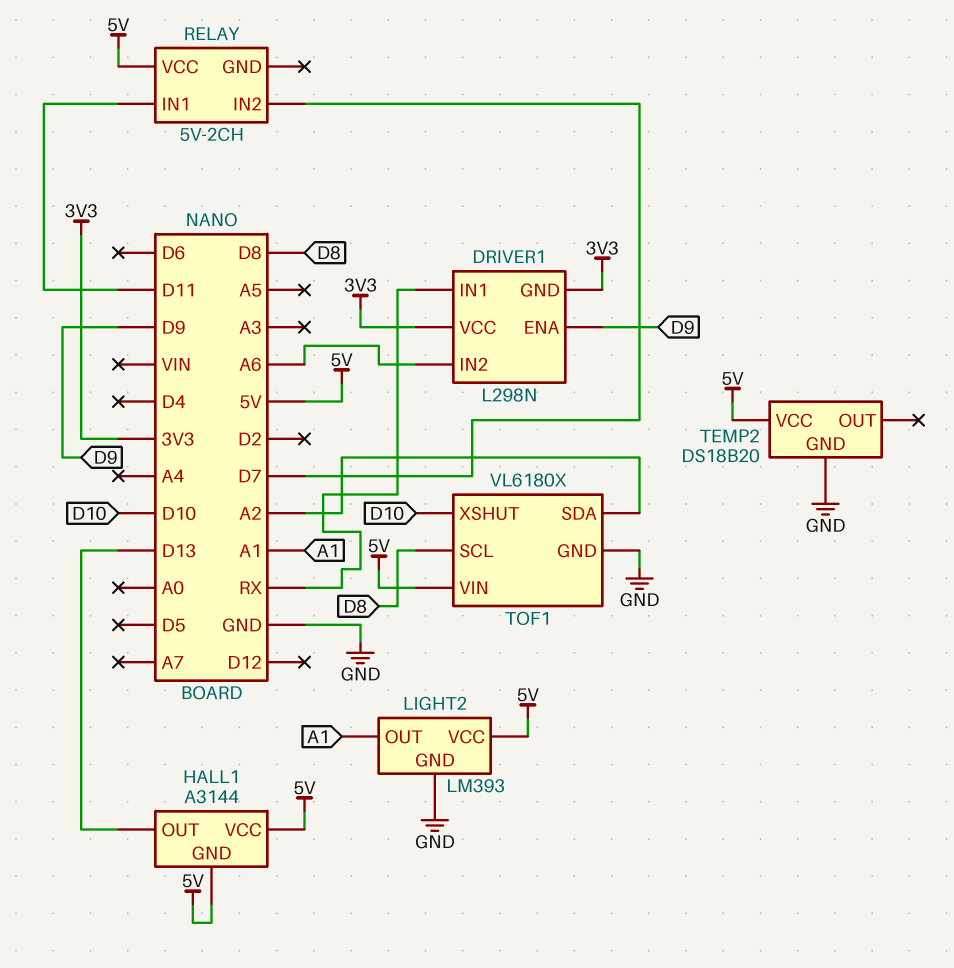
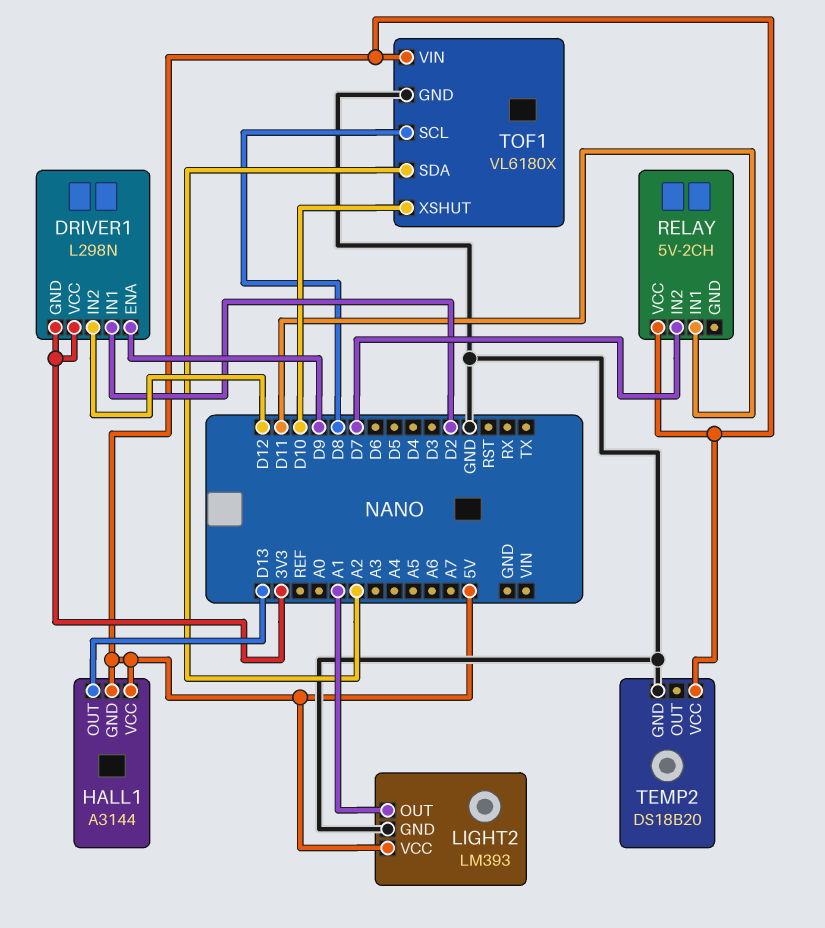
DRIVER1 pin IN1: RX -> D2
DRIVER1 pin IN2: A6 -> D12

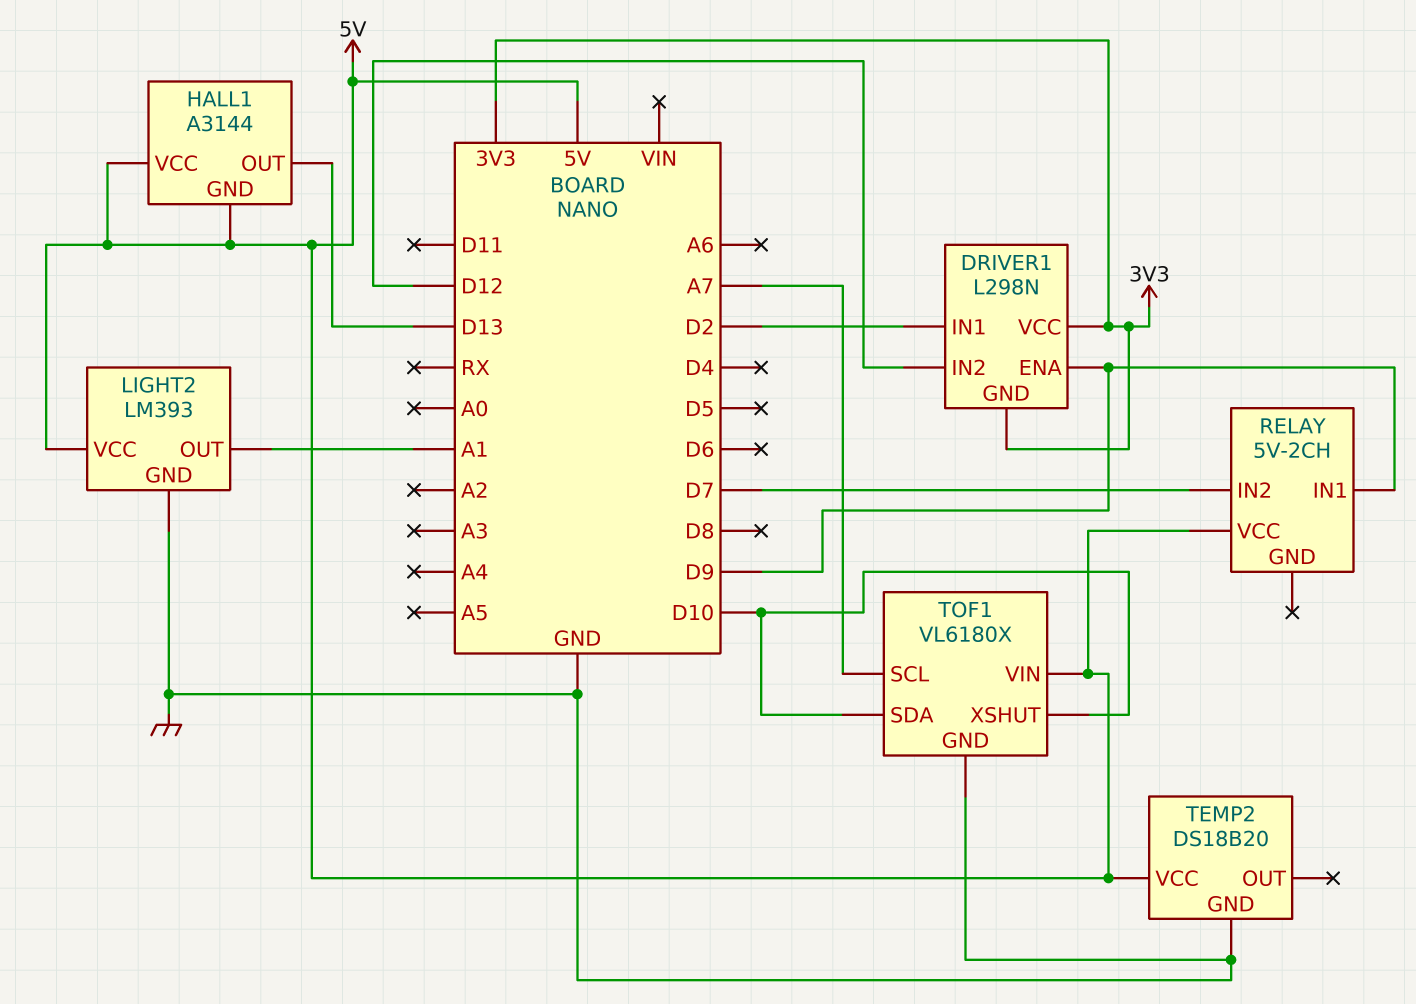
RELAY pin IN1: D11 -> D9
TOF1 pin SCL: D8 -> A7
TOF1 pin SDA: A2 -> D10

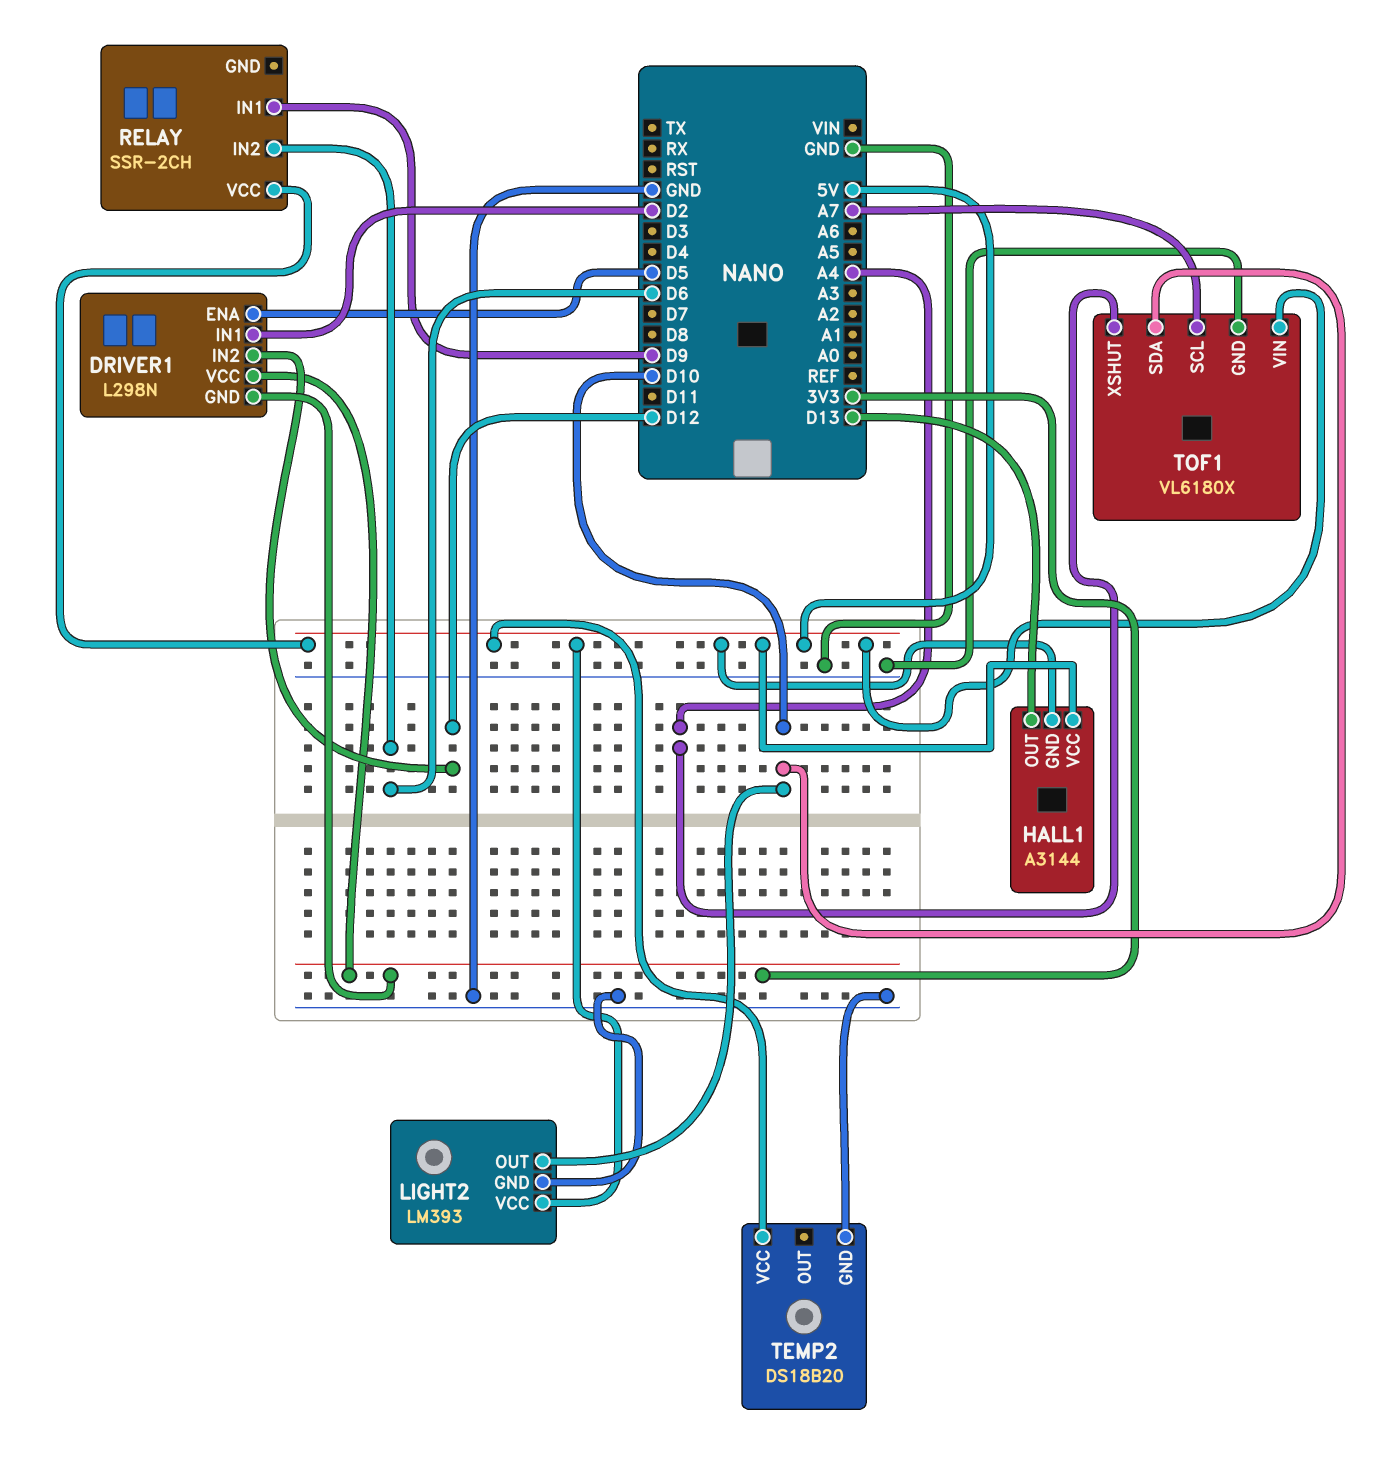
DRIVER1 pin ENA: D9 -> D5
LIGHT2 pin OUT: A1 -> D10
RELAY: 5V-2CH -> SSR-2CH
RELAY pin IN2: D7 -> D6
TOF1 pin XSHUT: D10 -> A4

